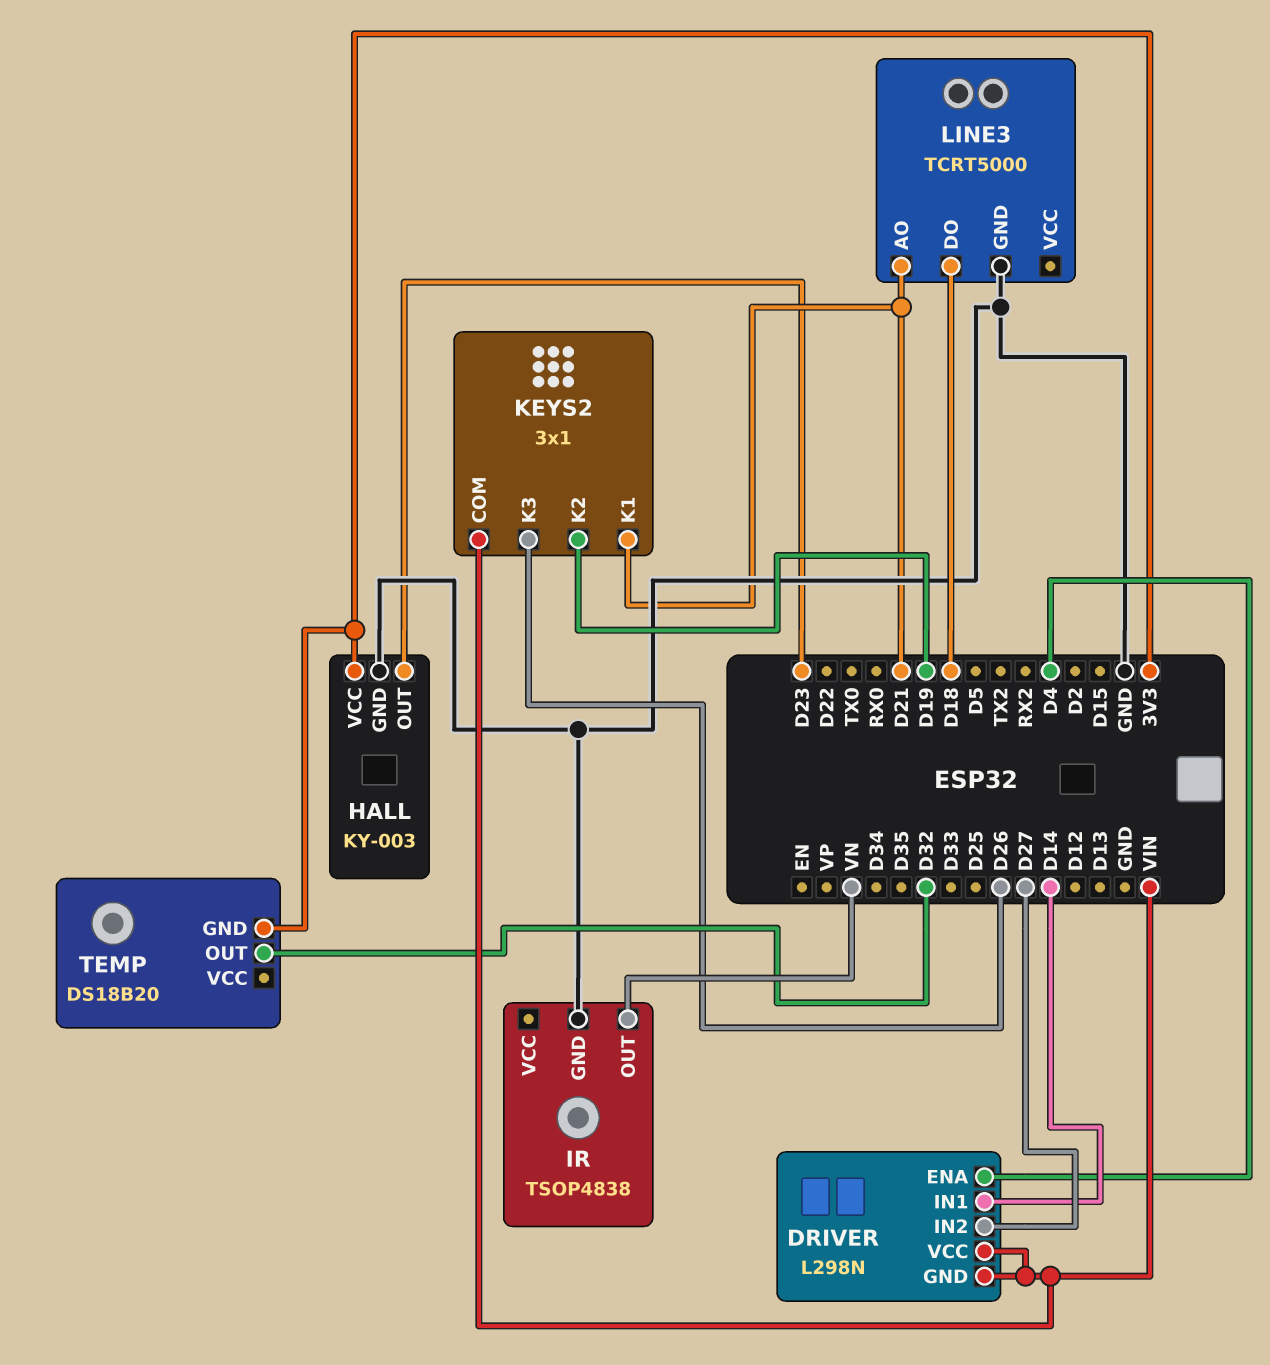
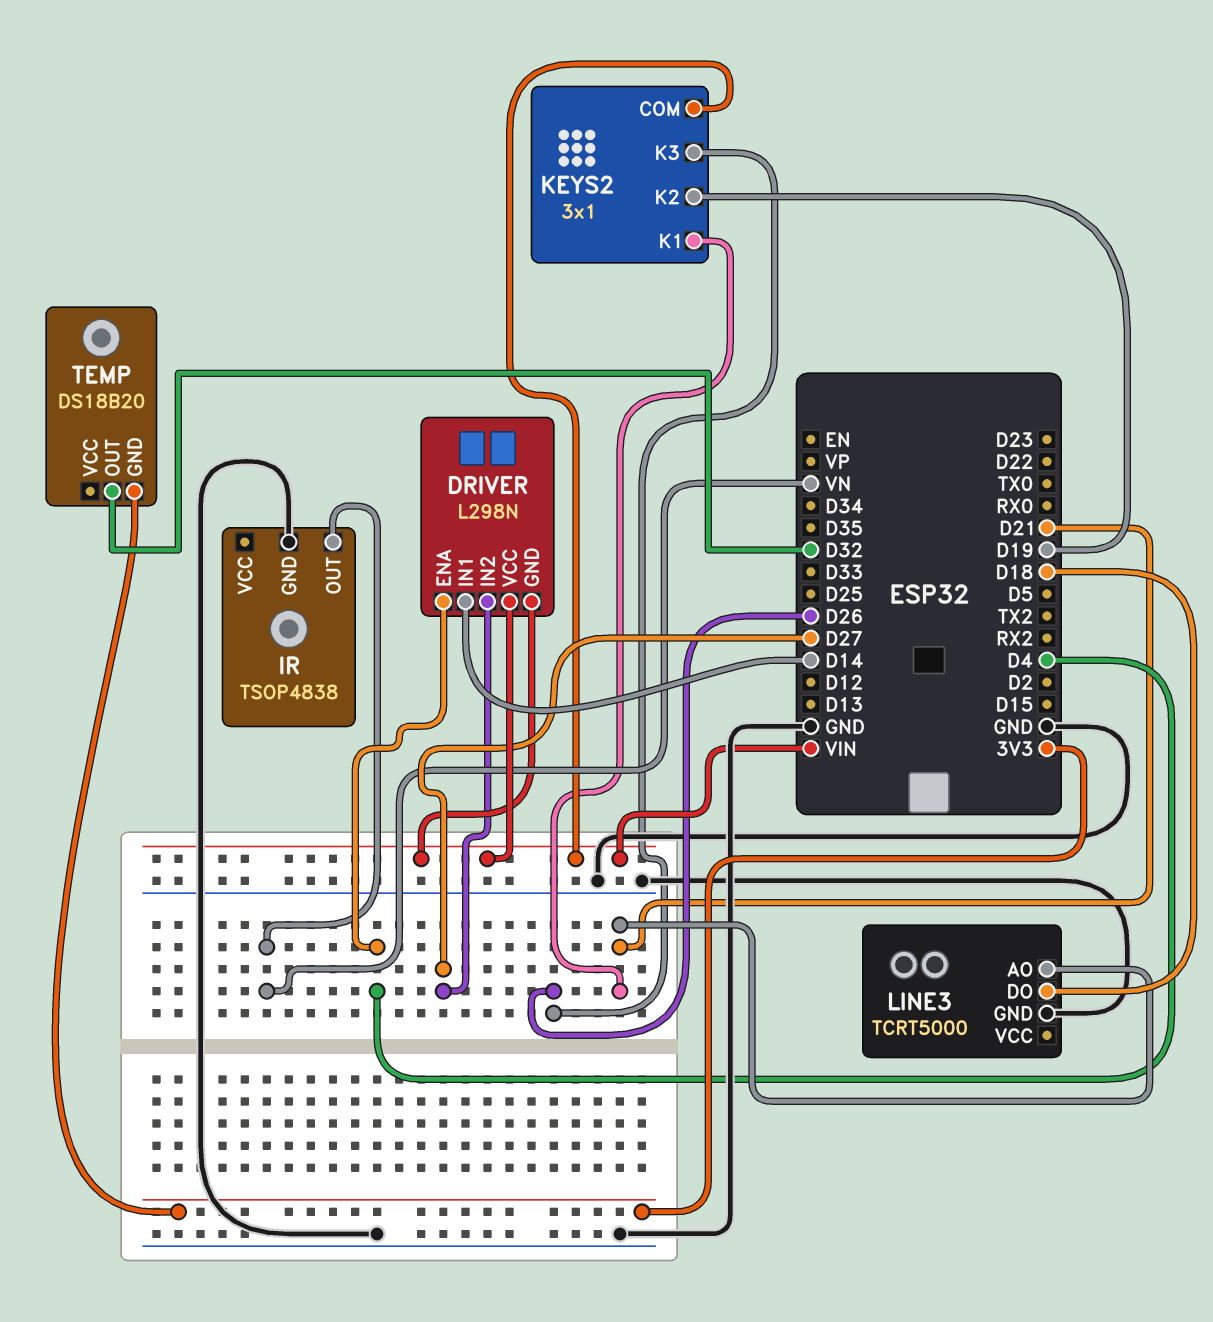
HALL: KY-003 -> none
HALL pin GND: GND -> none
HALL pin OUT: D23 -> none
HALL pin VCC: 3V3 -> none

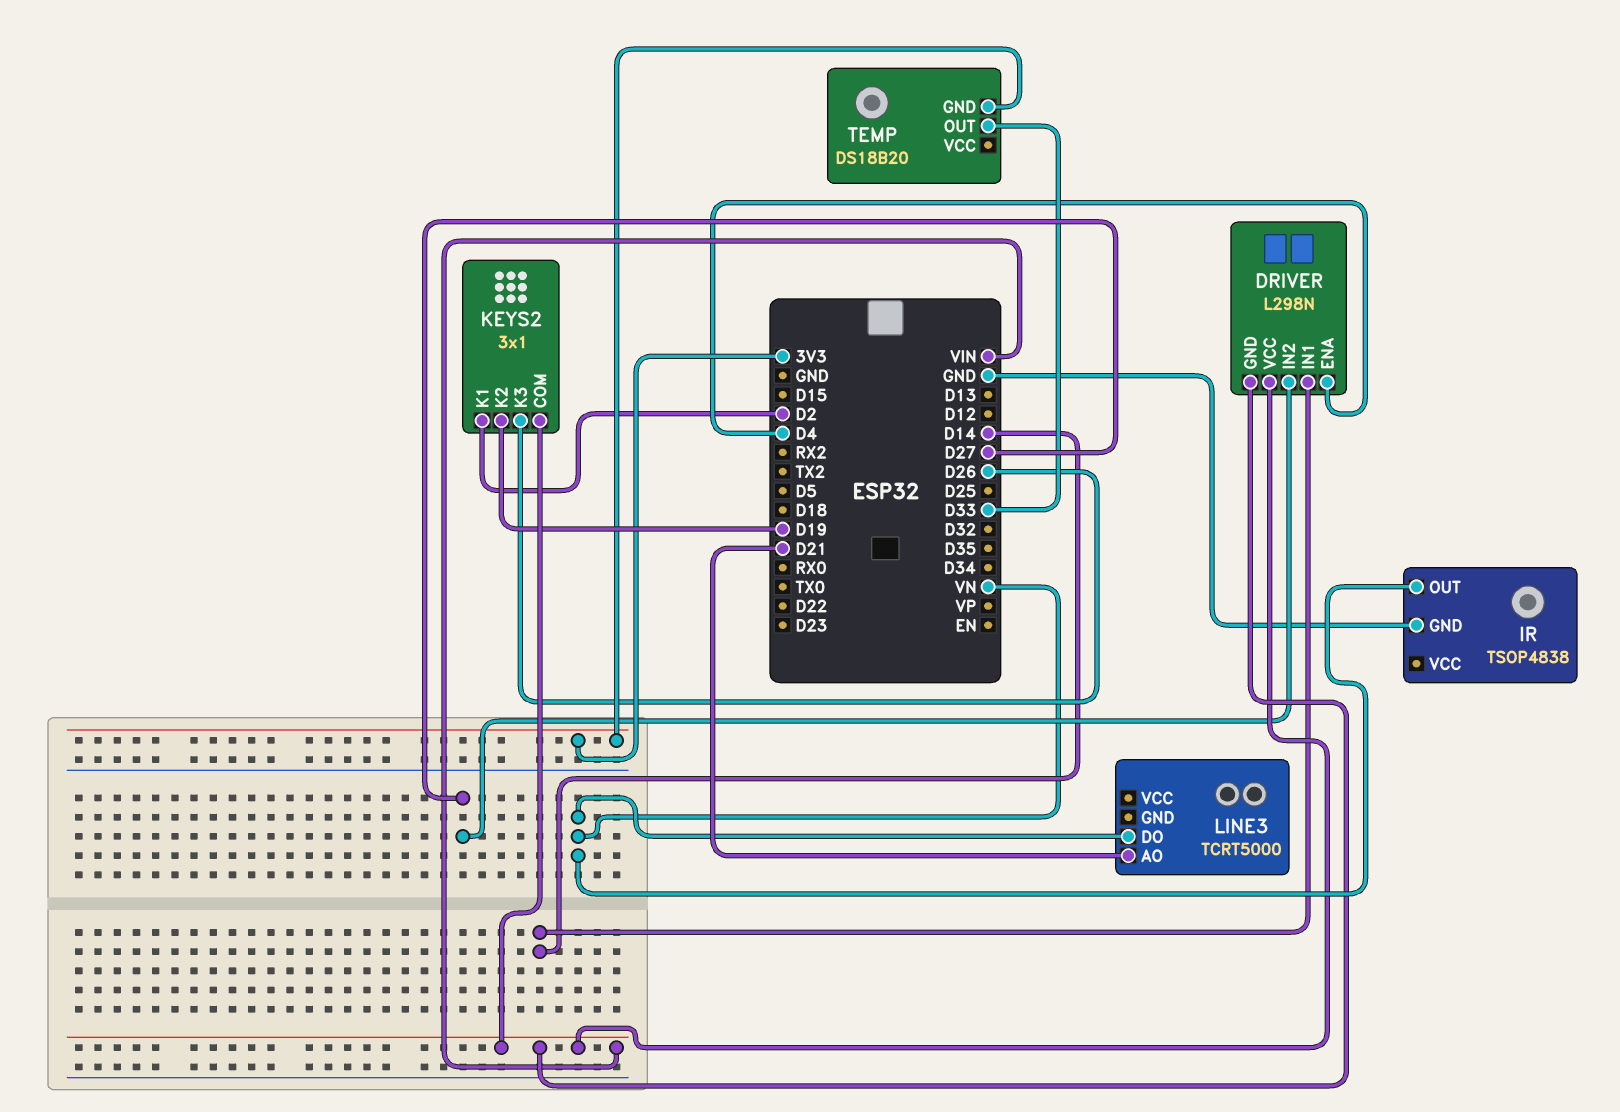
KEYS2 pin K1: D21 -> D2
LINE3 pin DO: D18 -> VN
LINE3 pin GND: GND -> none
TEMP pin OUT: D32 -> D33

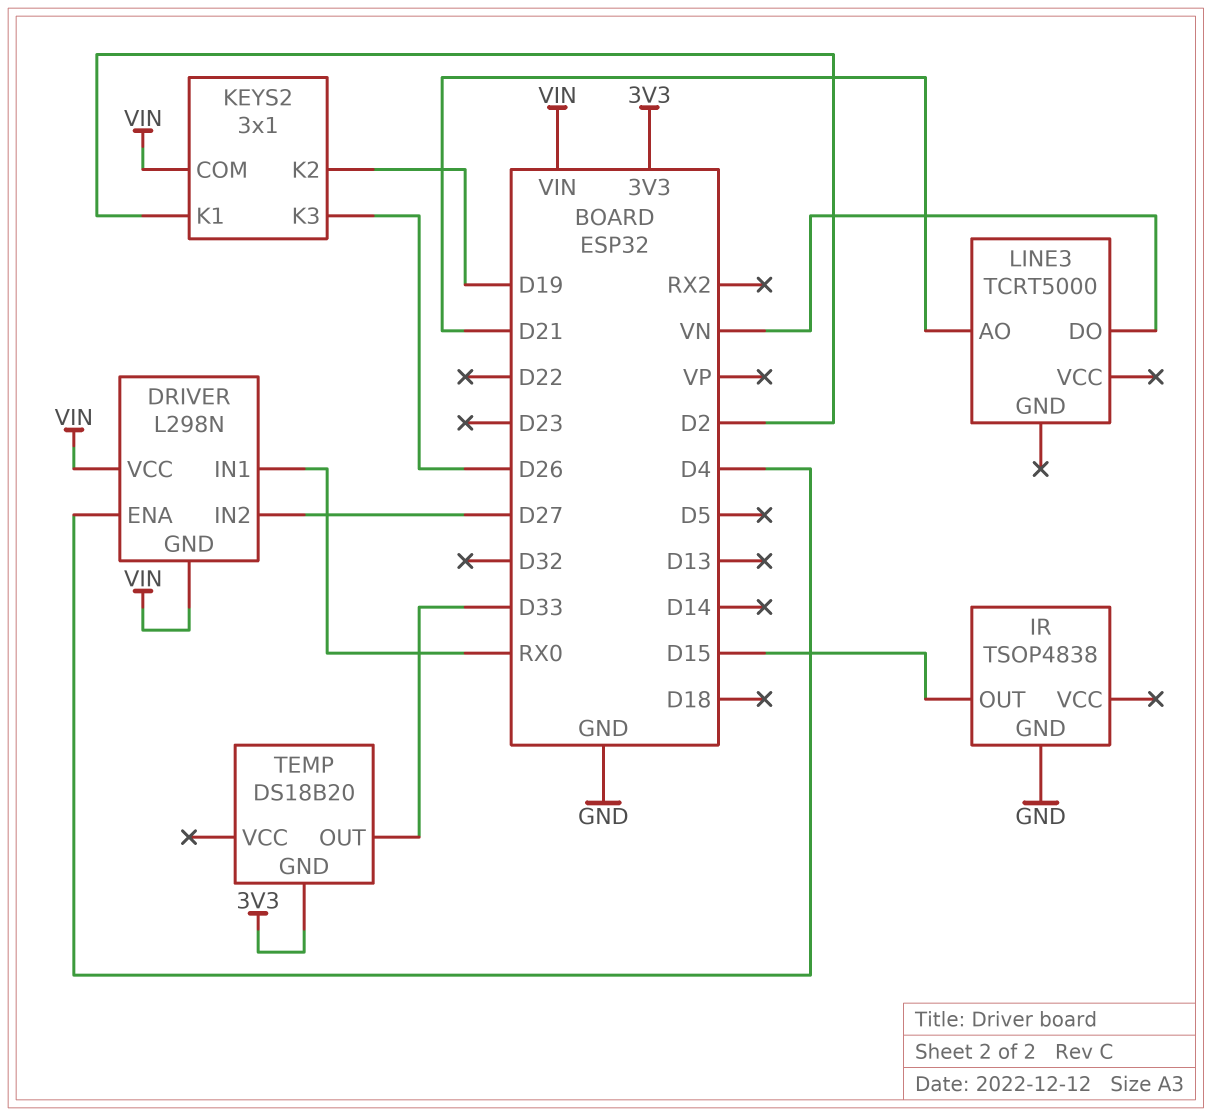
DRIVER pin IN1: D14 -> RX0
IR pin OUT: VN -> D15

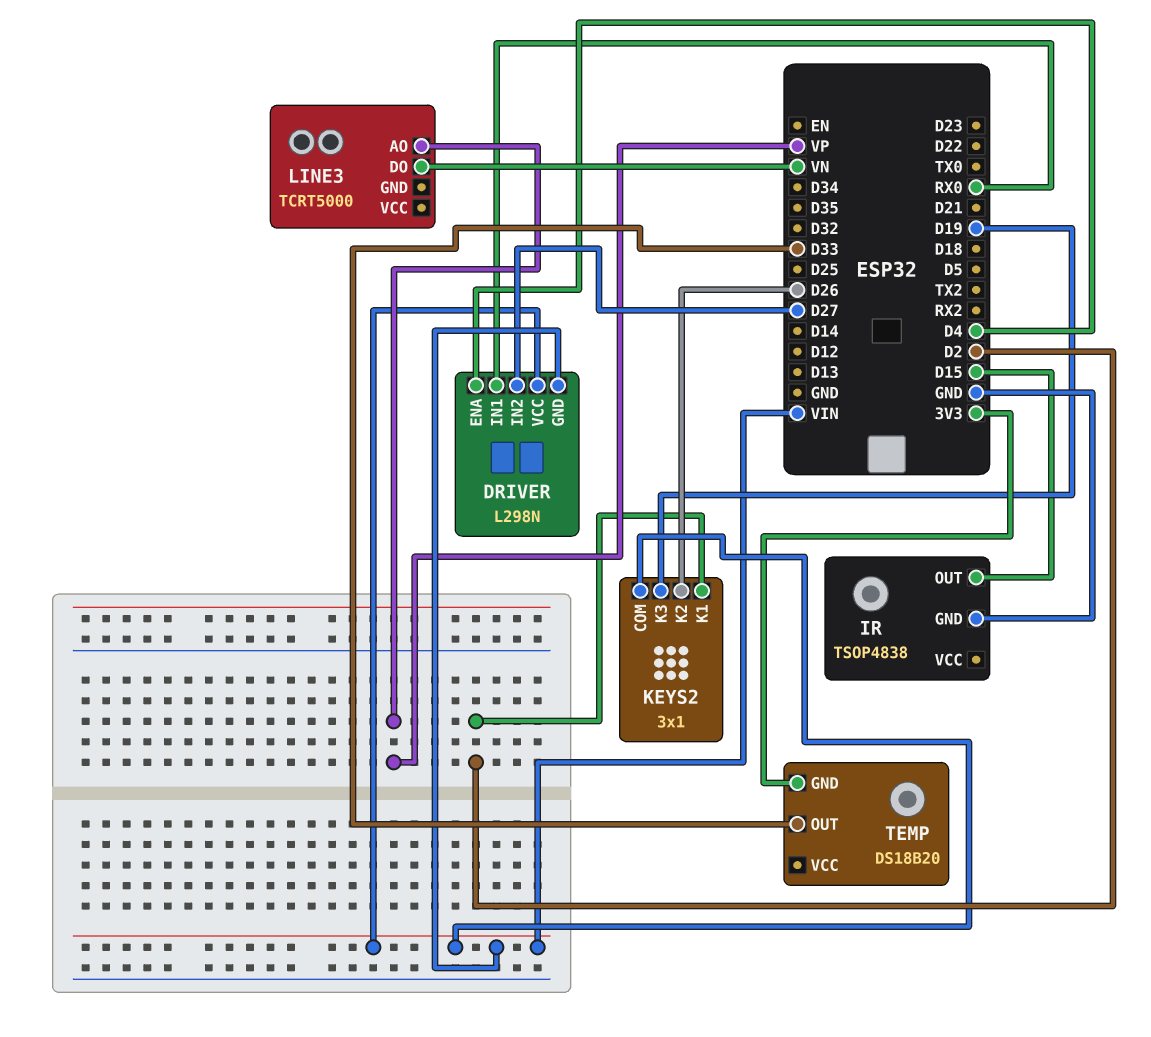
KEYS2 pin K2: D19 -> D26
KEYS2 pin K3: D26 -> D19
LINE3 pin AO: D21 -> VP

